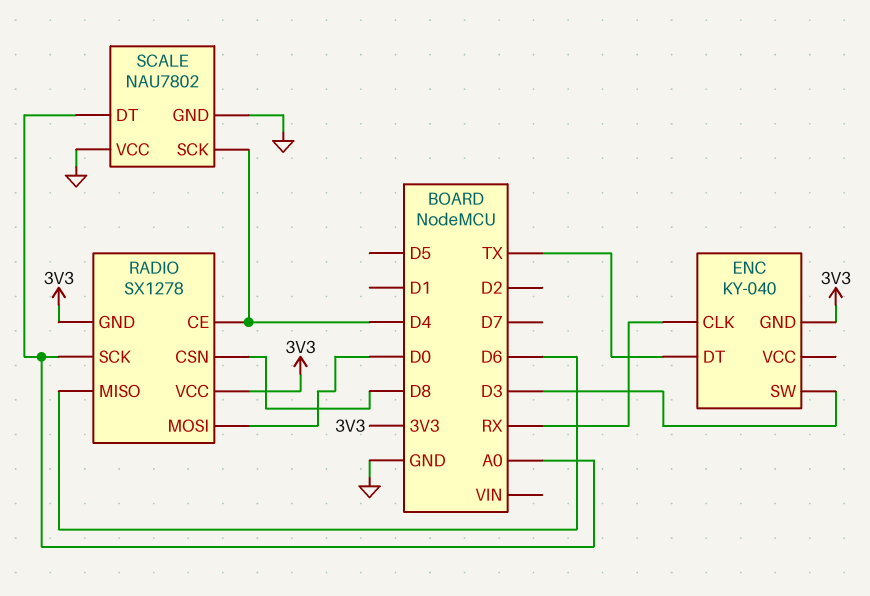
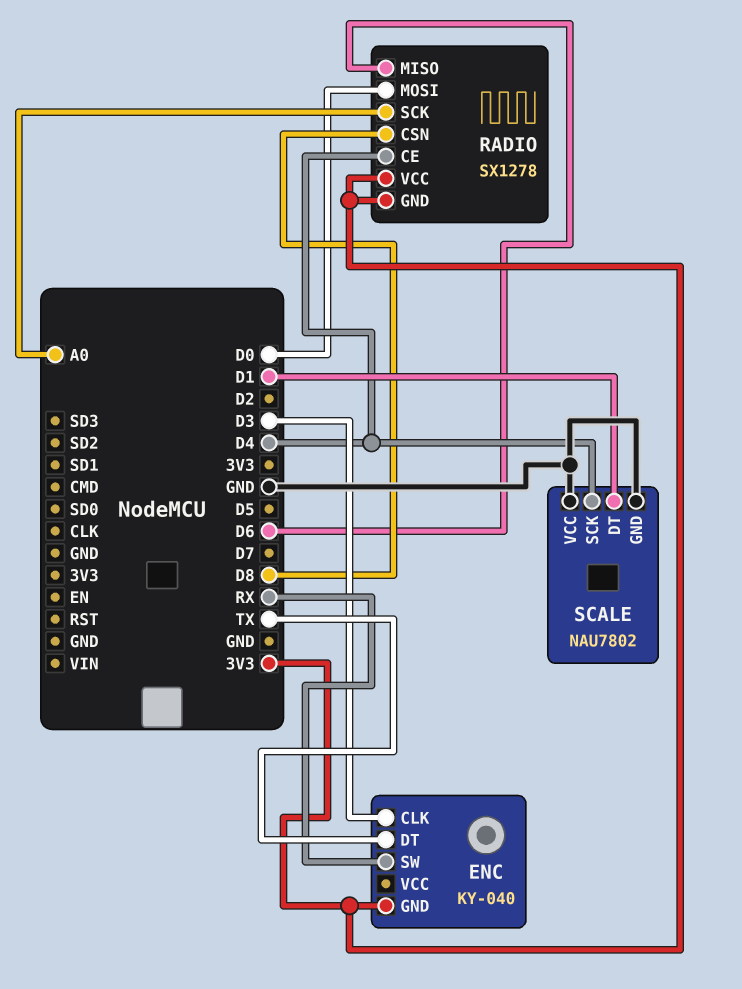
ENC pin CLK: RX -> D3
ENC pin SW: D3 -> RX
SCALE pin DT: A0 -> D1

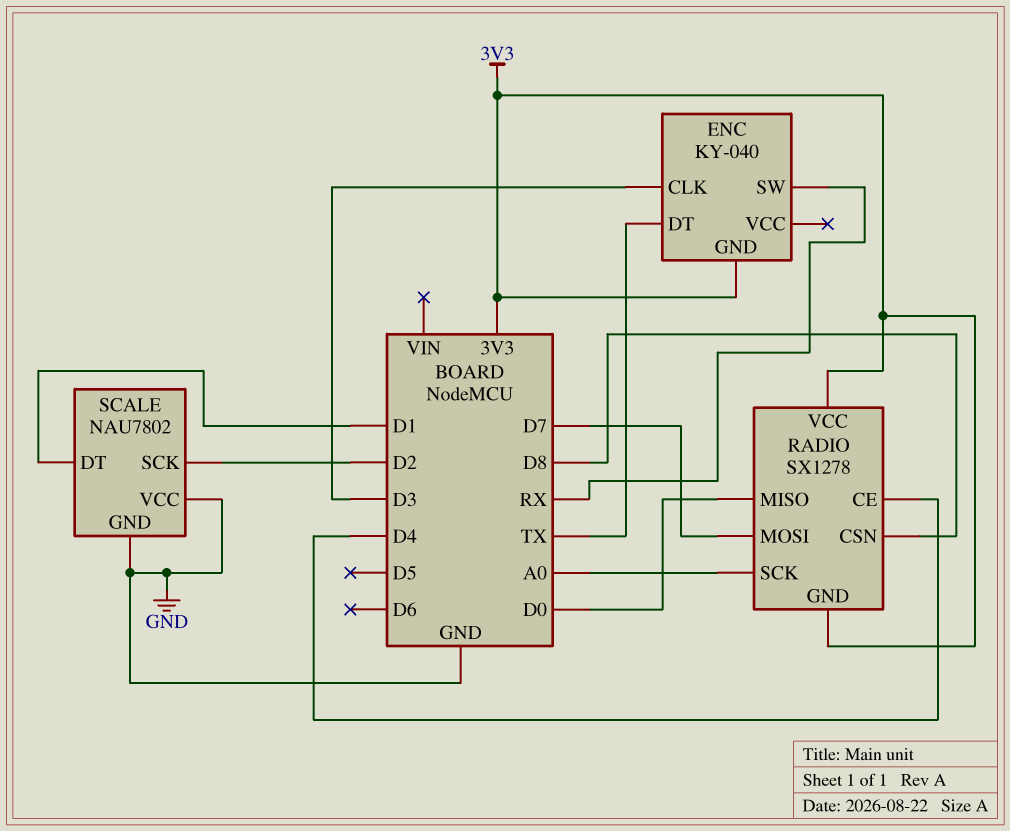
RADIO pin MISO: D6 -> D0
RADIO pin MOSI: D0 -> D7
SCALE pin SCK: D4 -> D2

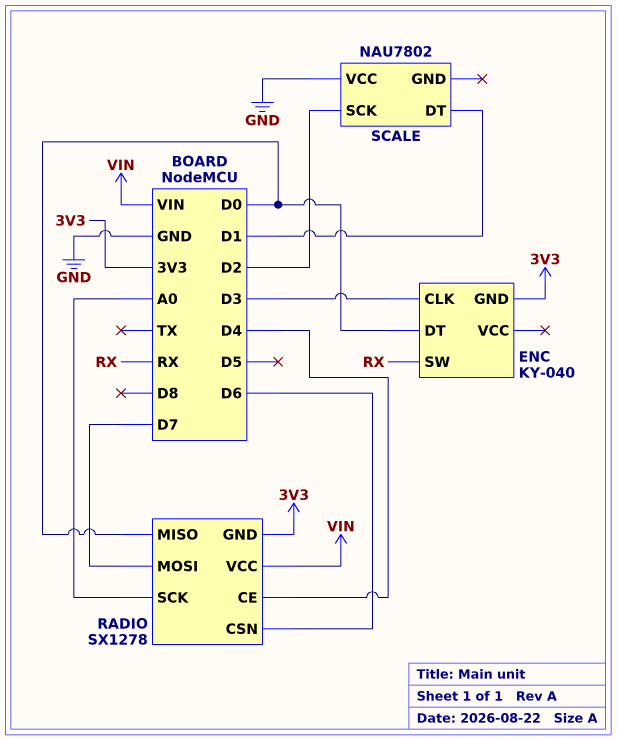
ENC pin DT: TX -> D0
RADIO pin CSN: D8 -> D6
RADIO pin VCC: 3V3 -> VIN
SCALE pin GND: GND -> none

